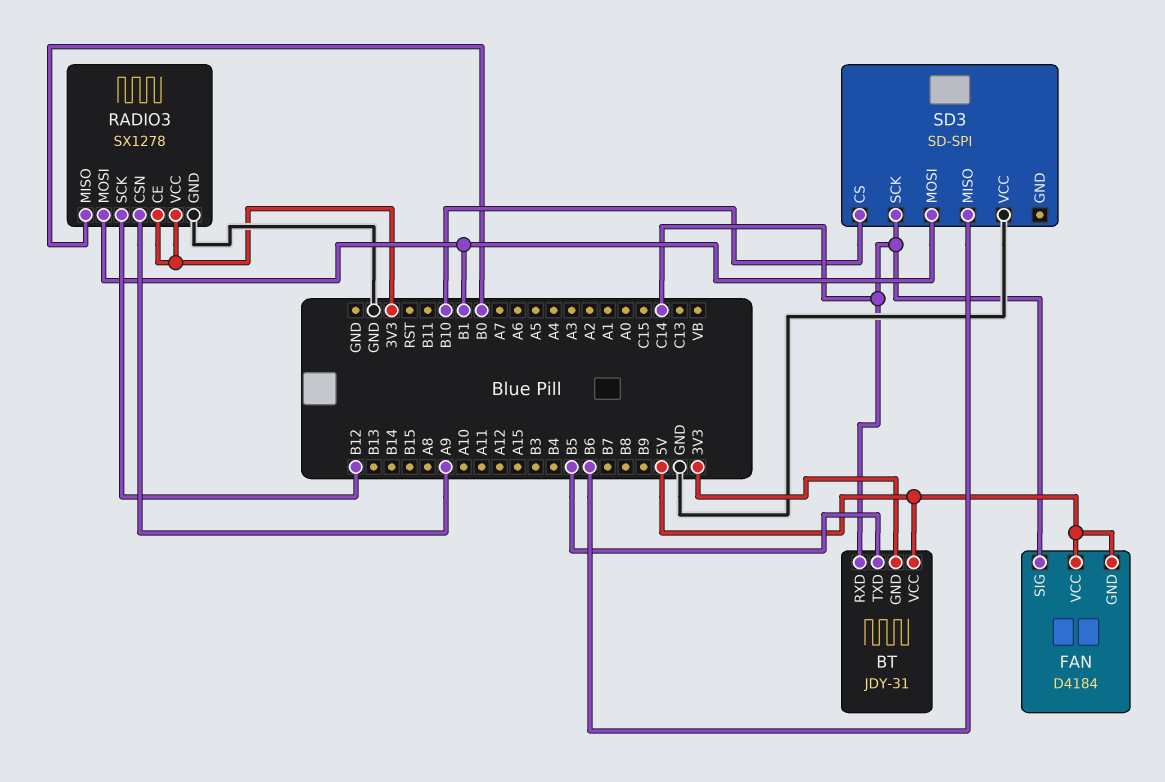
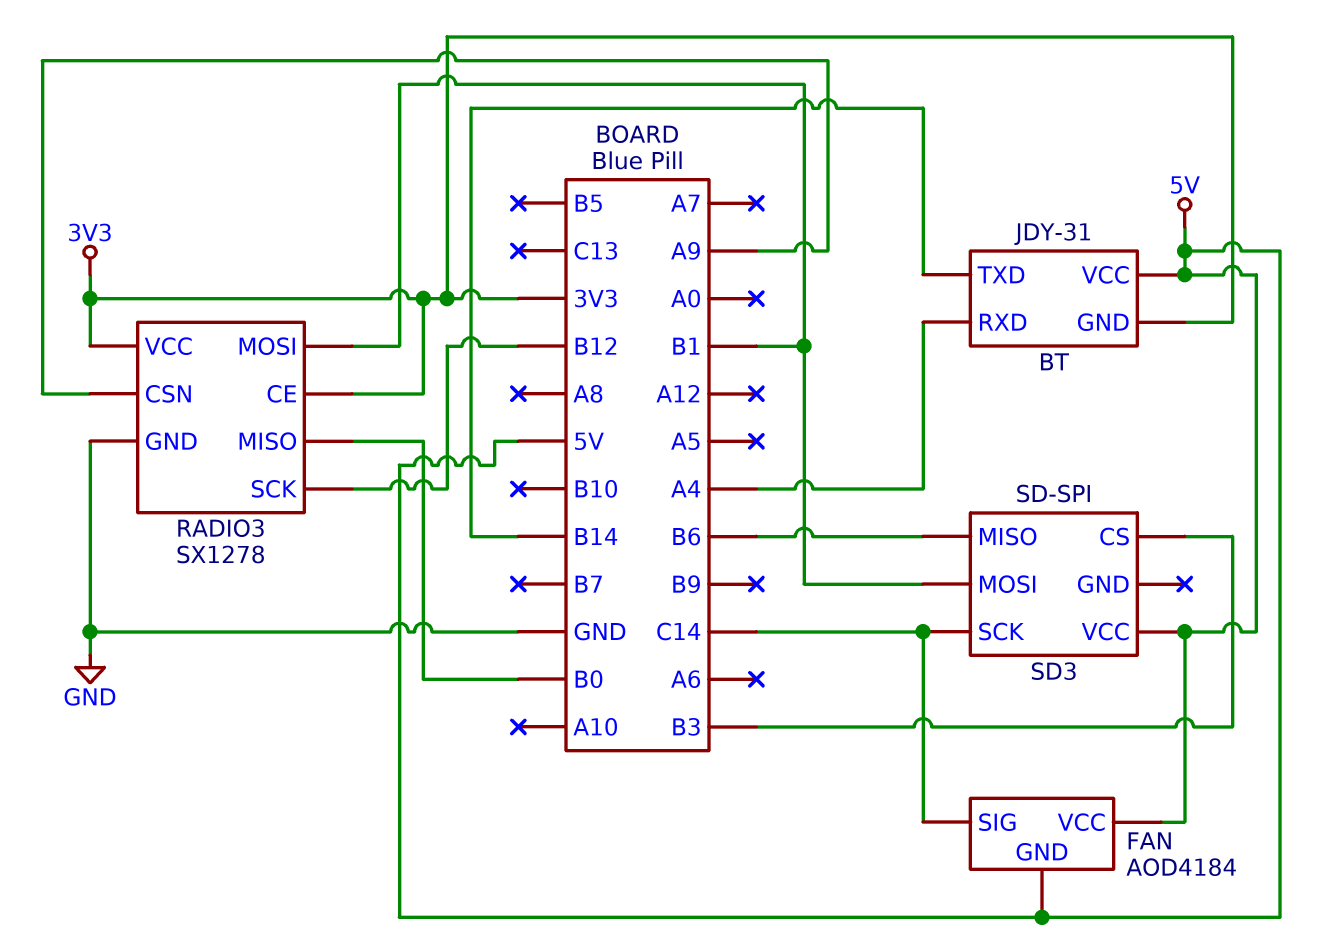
BT pin RXD: C14 -> A4
BT pin TXD: B5 -> B14
FAN: D4184 -> AOD4184
SD3 pin CS: B10 -> B3
SD3 pin VCC: GND -> 5V

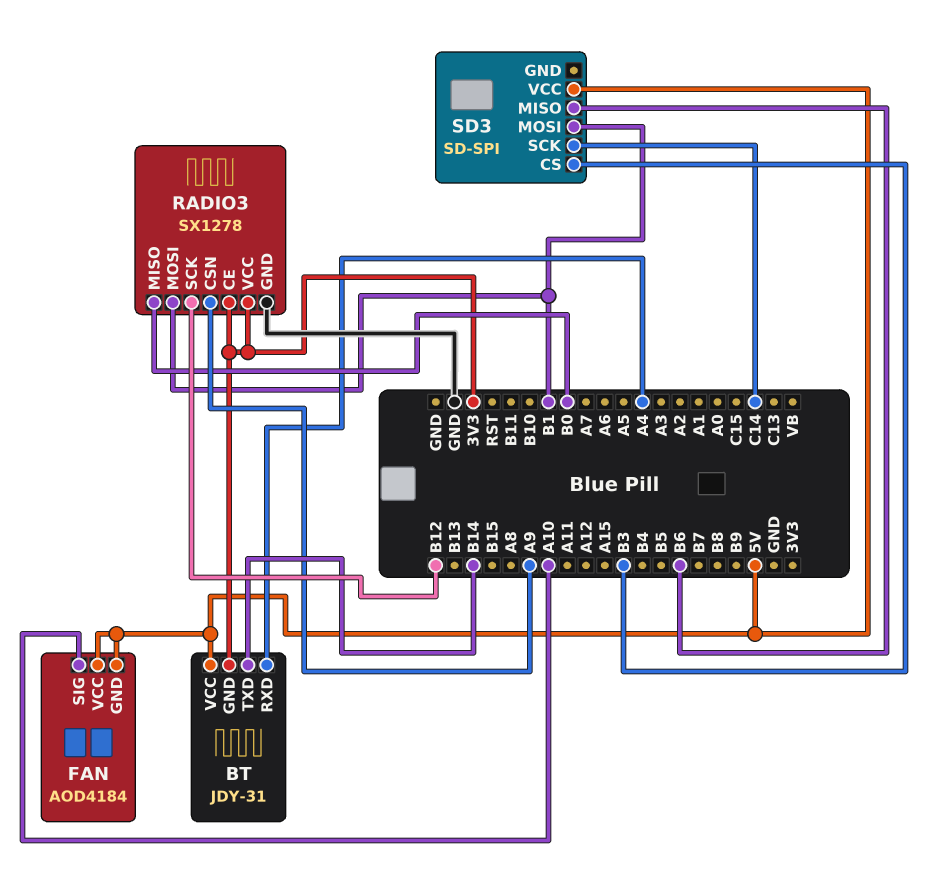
FAN pin SIG: C14 -> A10

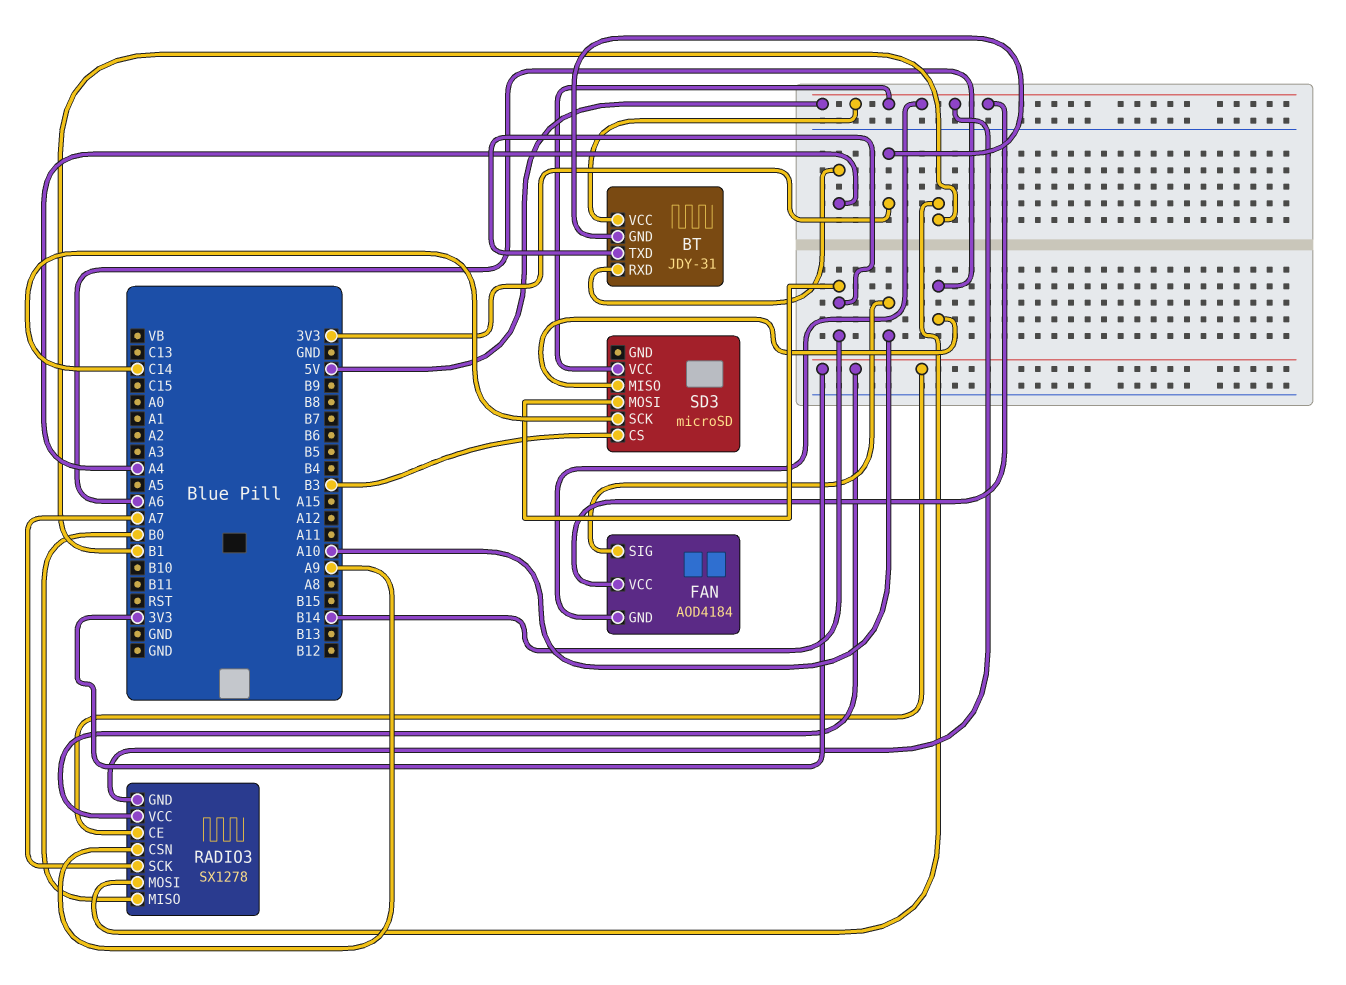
RADIO3 pin GND: GND -> 5V
RADIO3 pin SCK: B12 -> A7
SD3: SD-SPI -> microSD
SD3 pin MISO: B6 -> A6
SD3 pin MOSI: B1 -> B14

